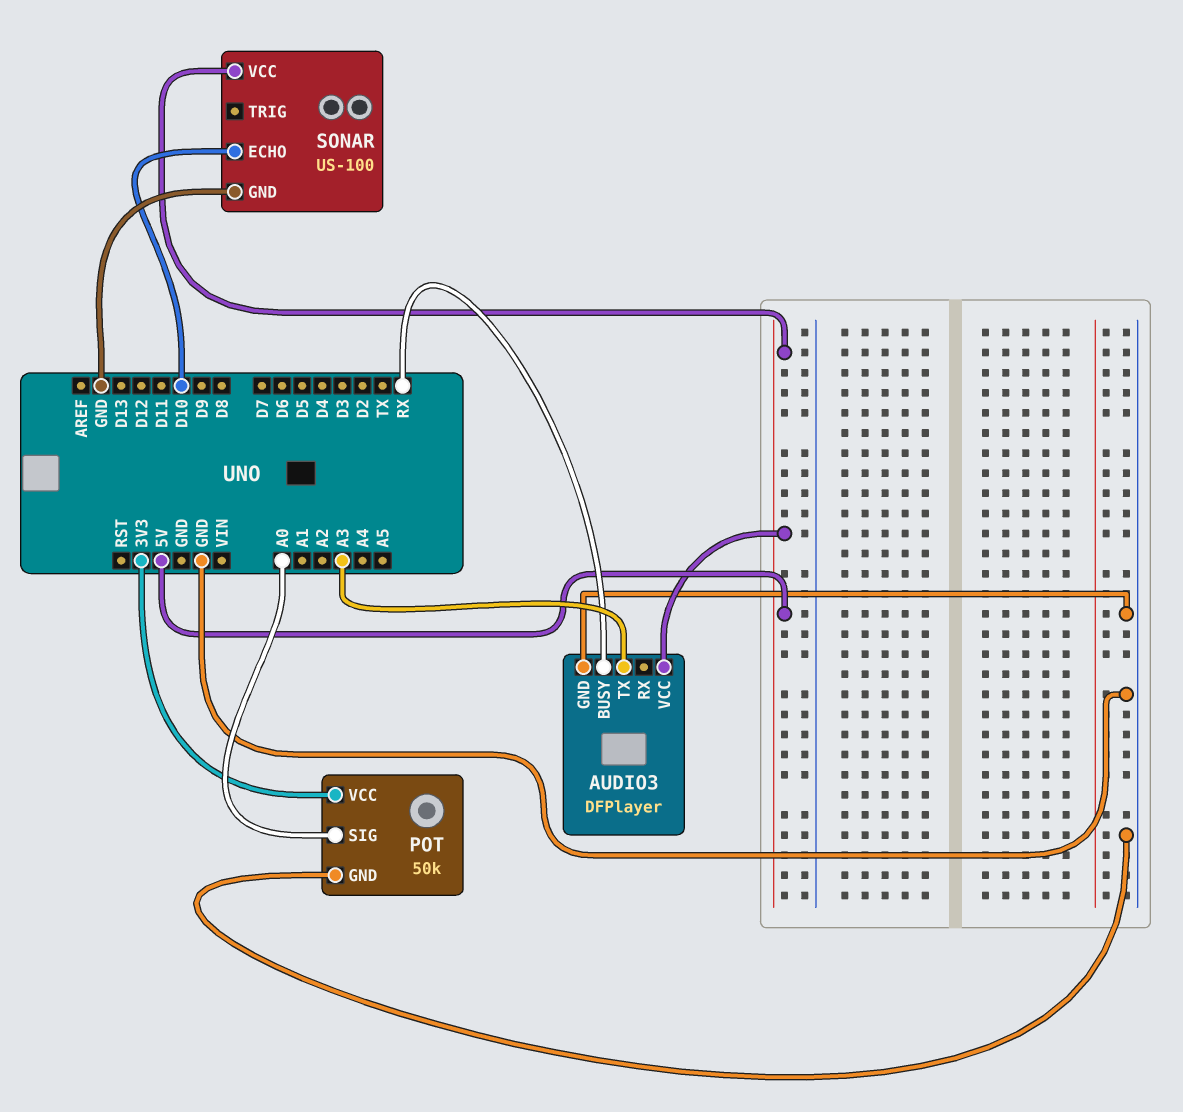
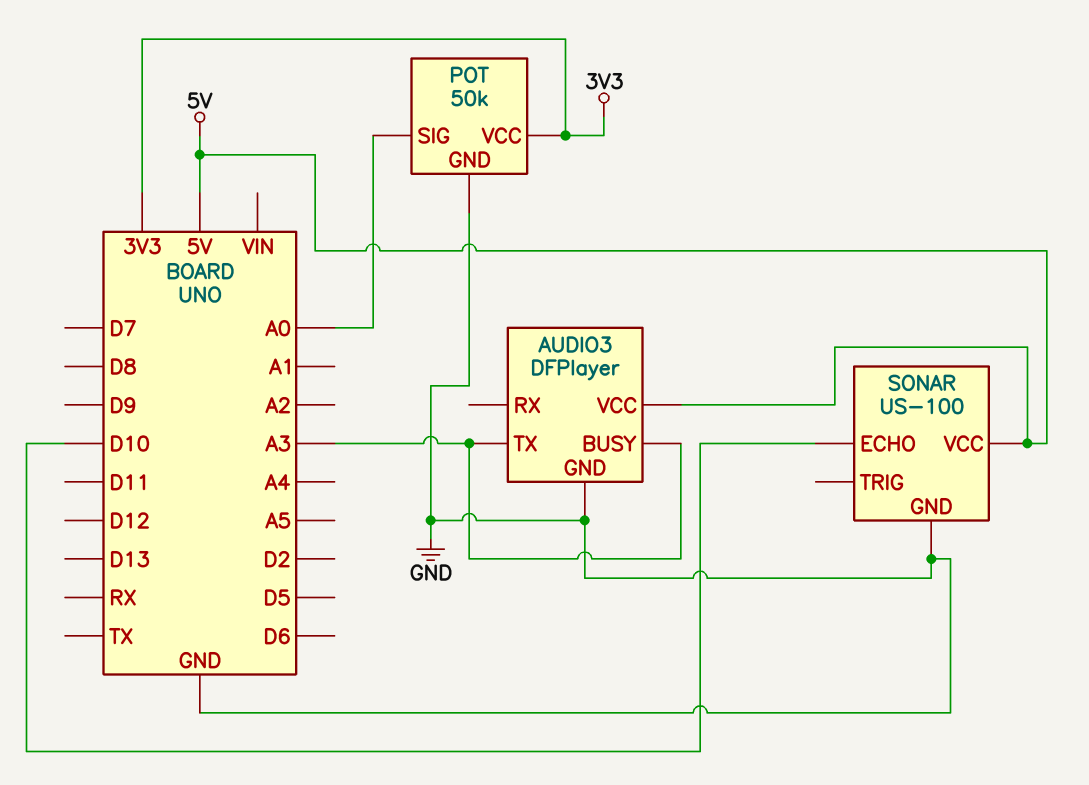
AUDIO3 pin BUSY: RX -> A3

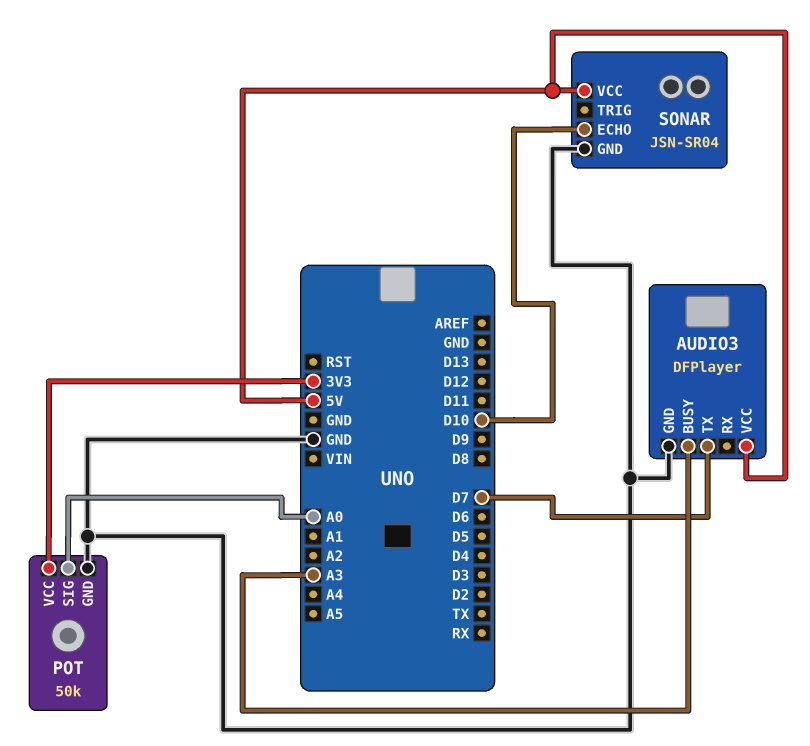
AUDIO3 pin TX: A3 -> D7
SONAR: US-100 -> JSN-SR04

